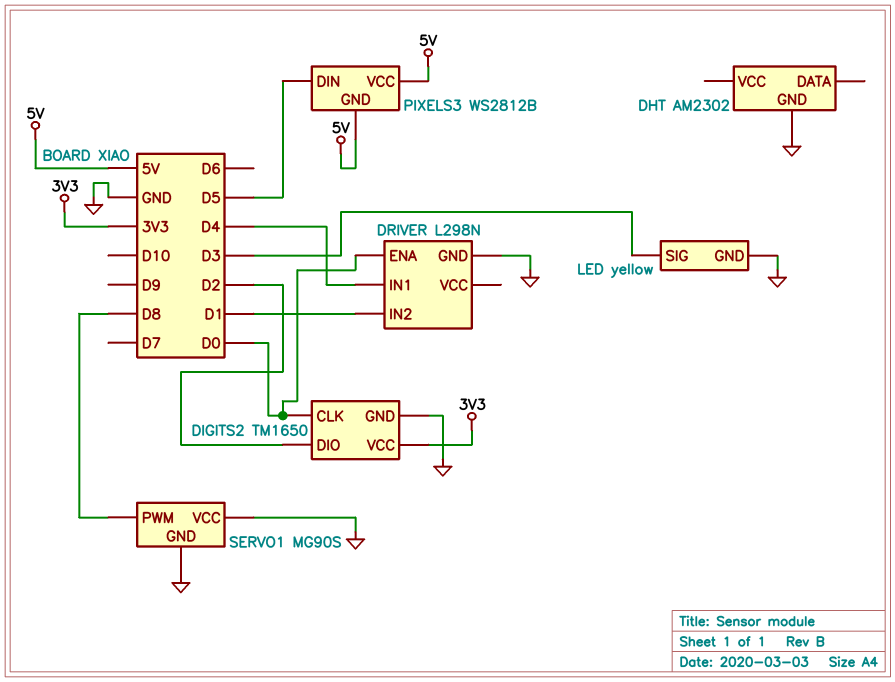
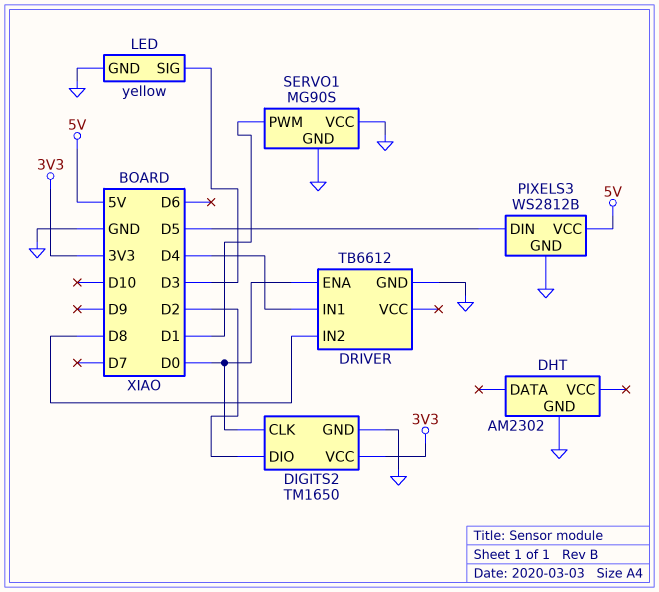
DRIVER: L298N -> TB6612
DRIVER pin IN2: D1 -> D8
PIXELS3 pin GND: 5V -> GND
SERVO1 pin PWM: D8 -> D1

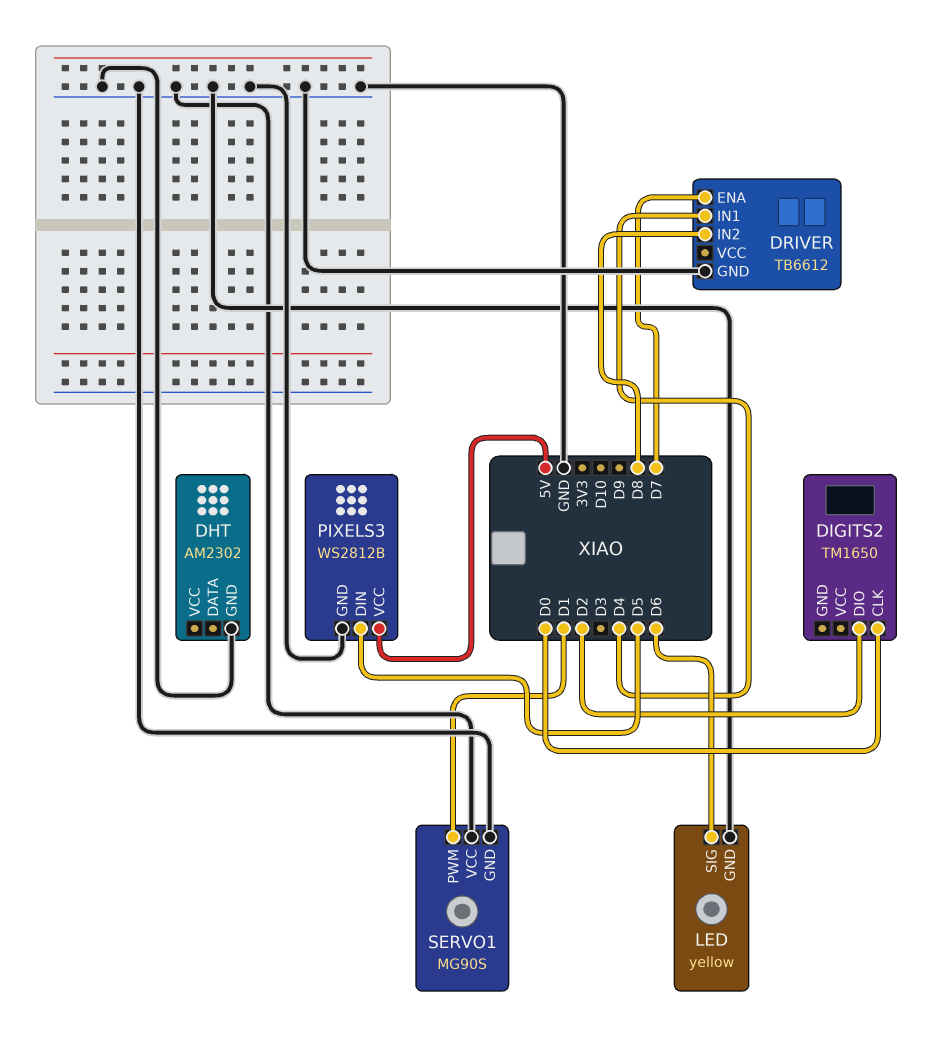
DIGITS2 pin GND: GND -> none
DIGITS2 pin VCC: 3V3 -> none
DRIVER pin ENA: D0 -> D7
LED pin SIG: D3 -> D6

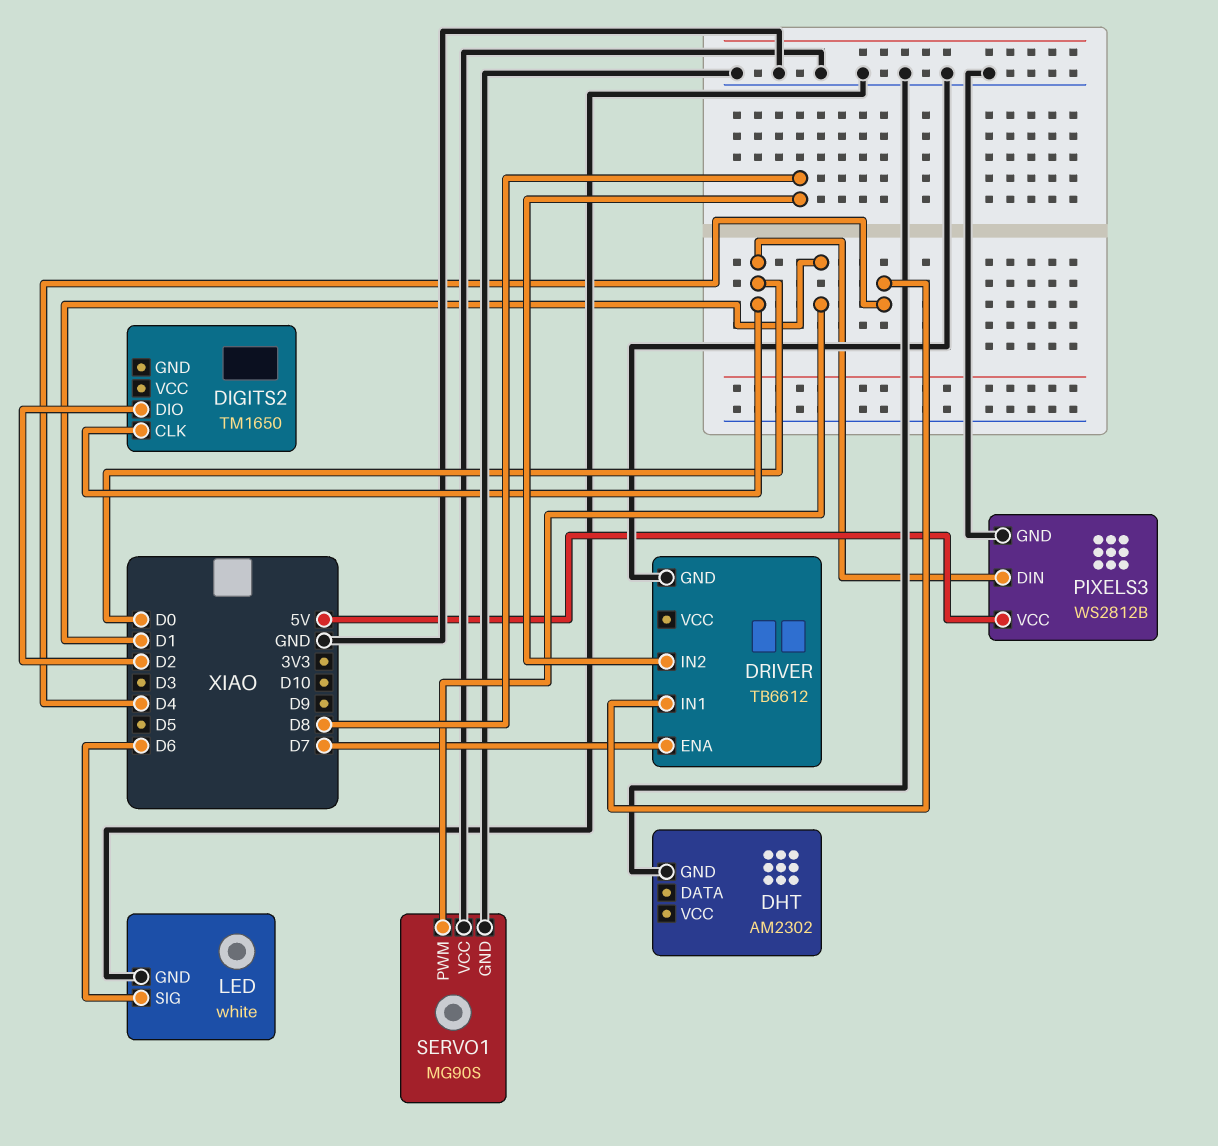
LED: yellow -> white
PIXELS3 pin DIN: D5 -> D0

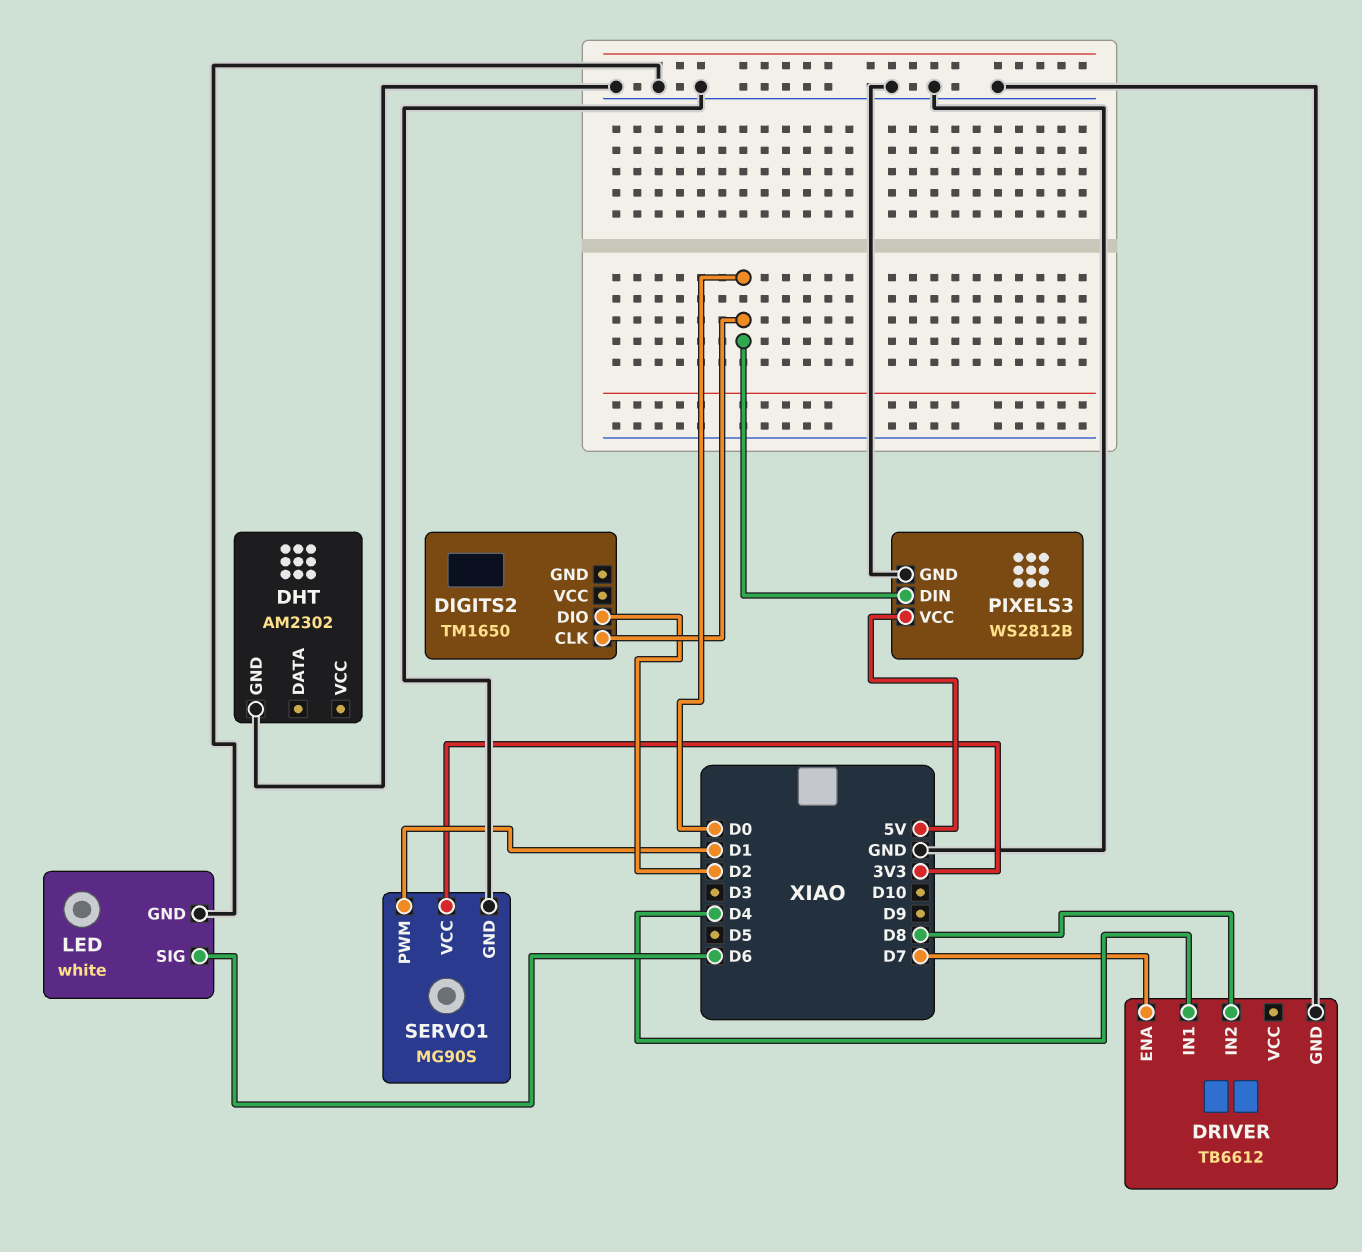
SERVO1 pin VCC: GND -> 3V3

